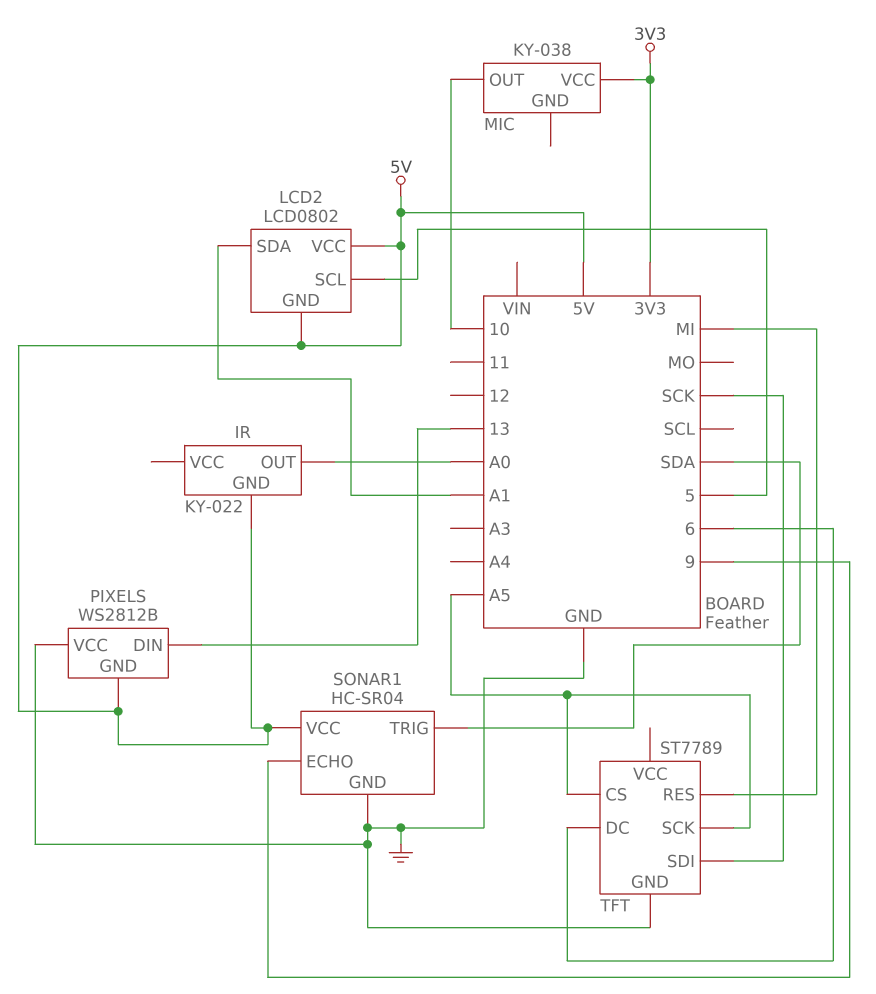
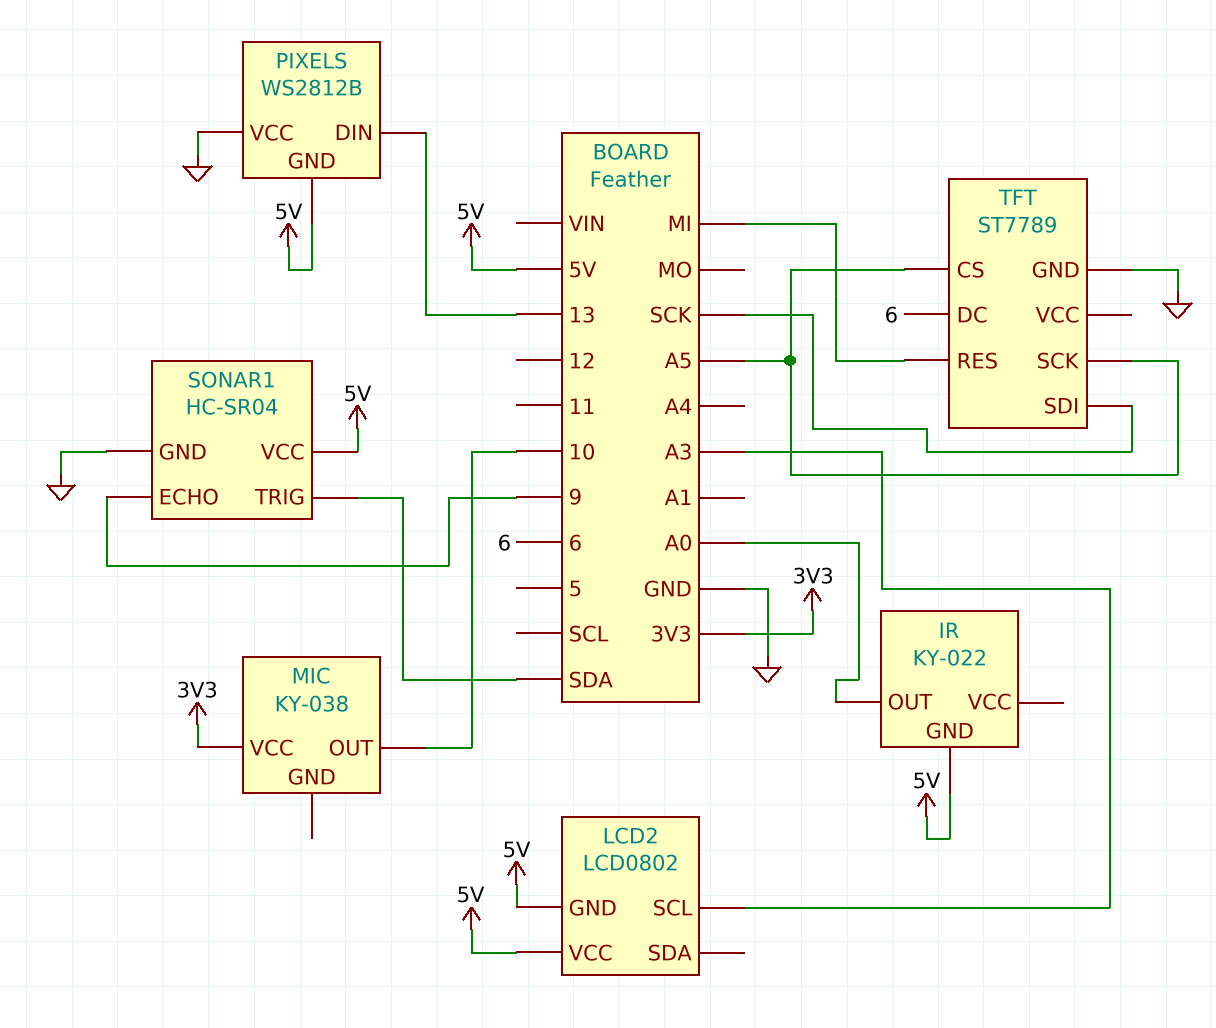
LCD2 pin SCL: 5 -> A3
LCD2 pin SDA: A1 -> none

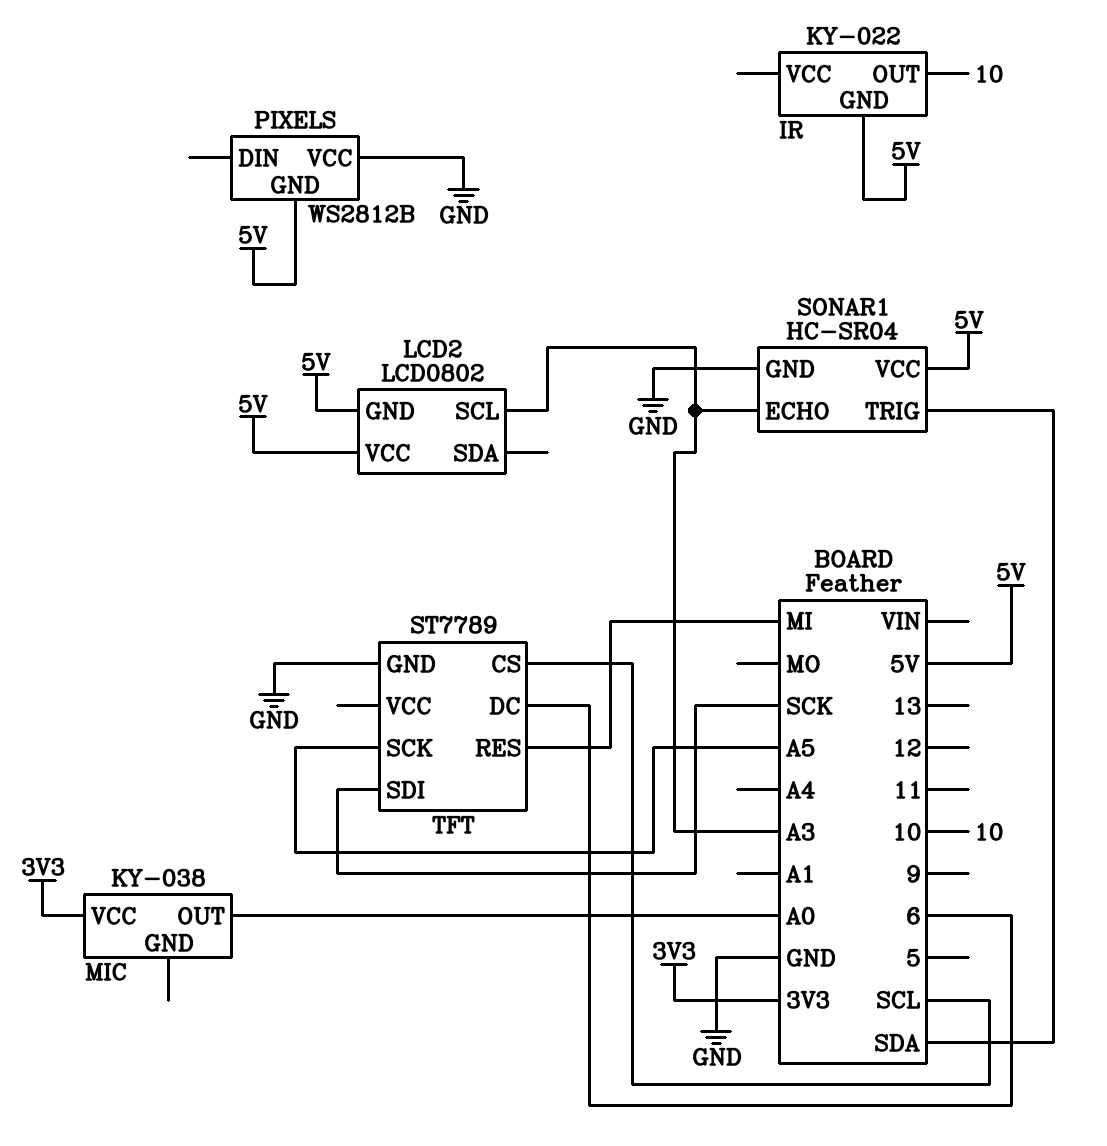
IR pin OUT: A0 -> 10
MIC pin OUT: 10 -> A0
PIXELS pin DIN: 13 -> none
SONAR1 pin ECHO: 9 -> A3
TFT pin CS: A5 -> SCL

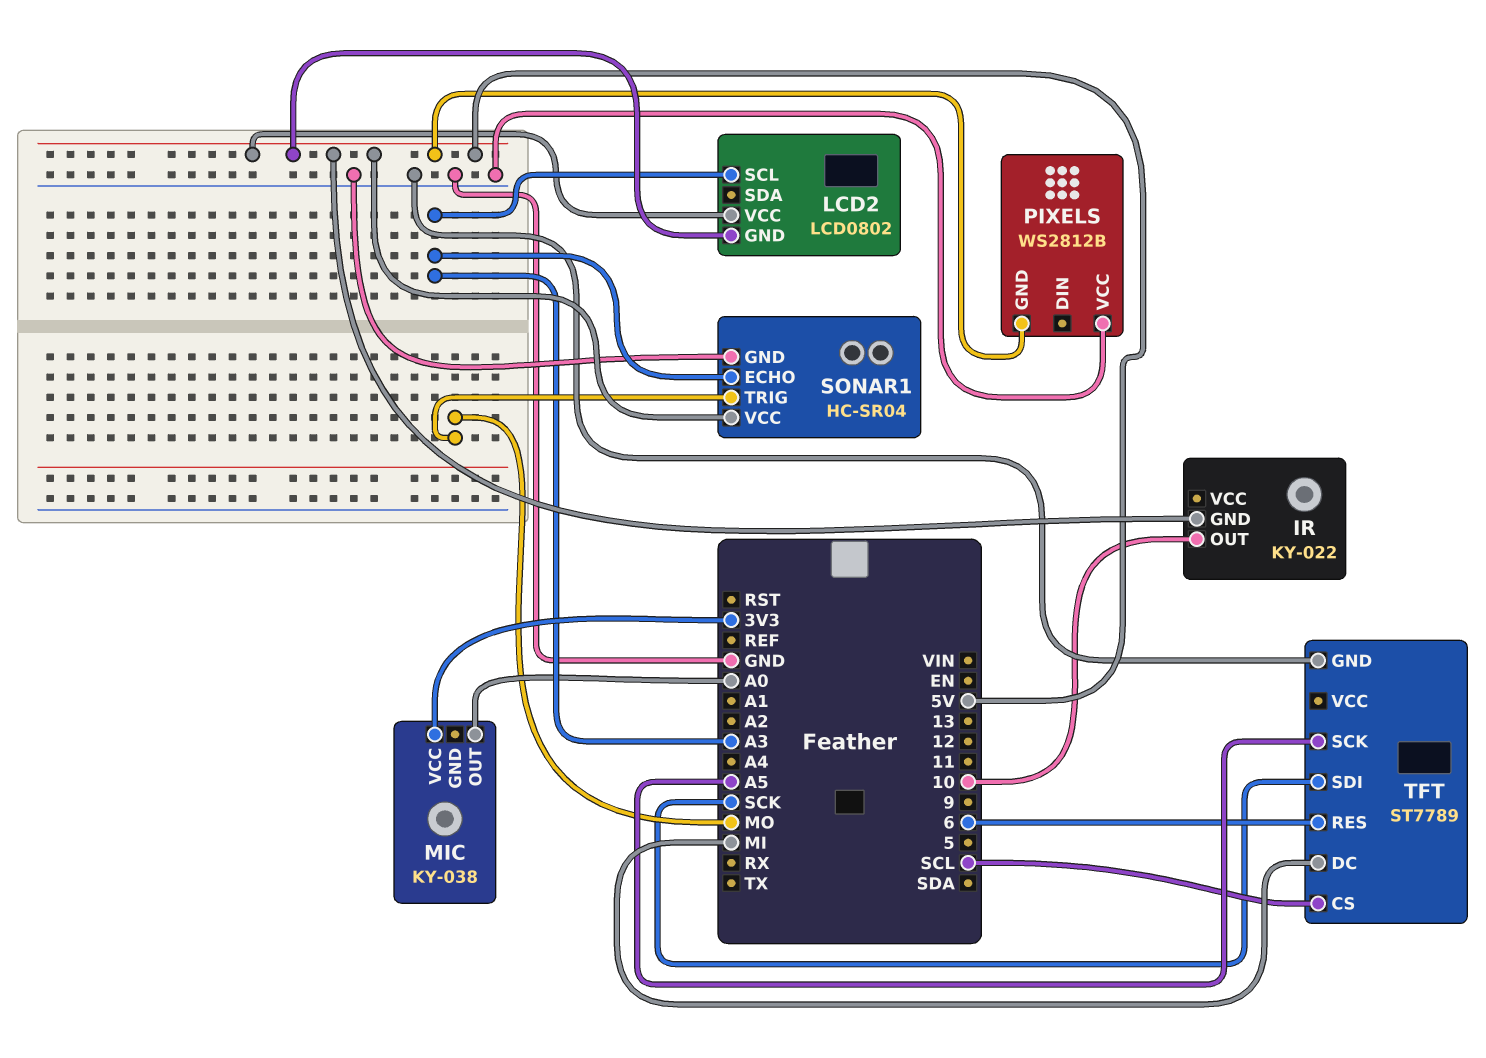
SONAR1 pin TRIG: SDA -> MO
TFT pin DC: 6 -> MI
TFT pin RES: MI -> 6

